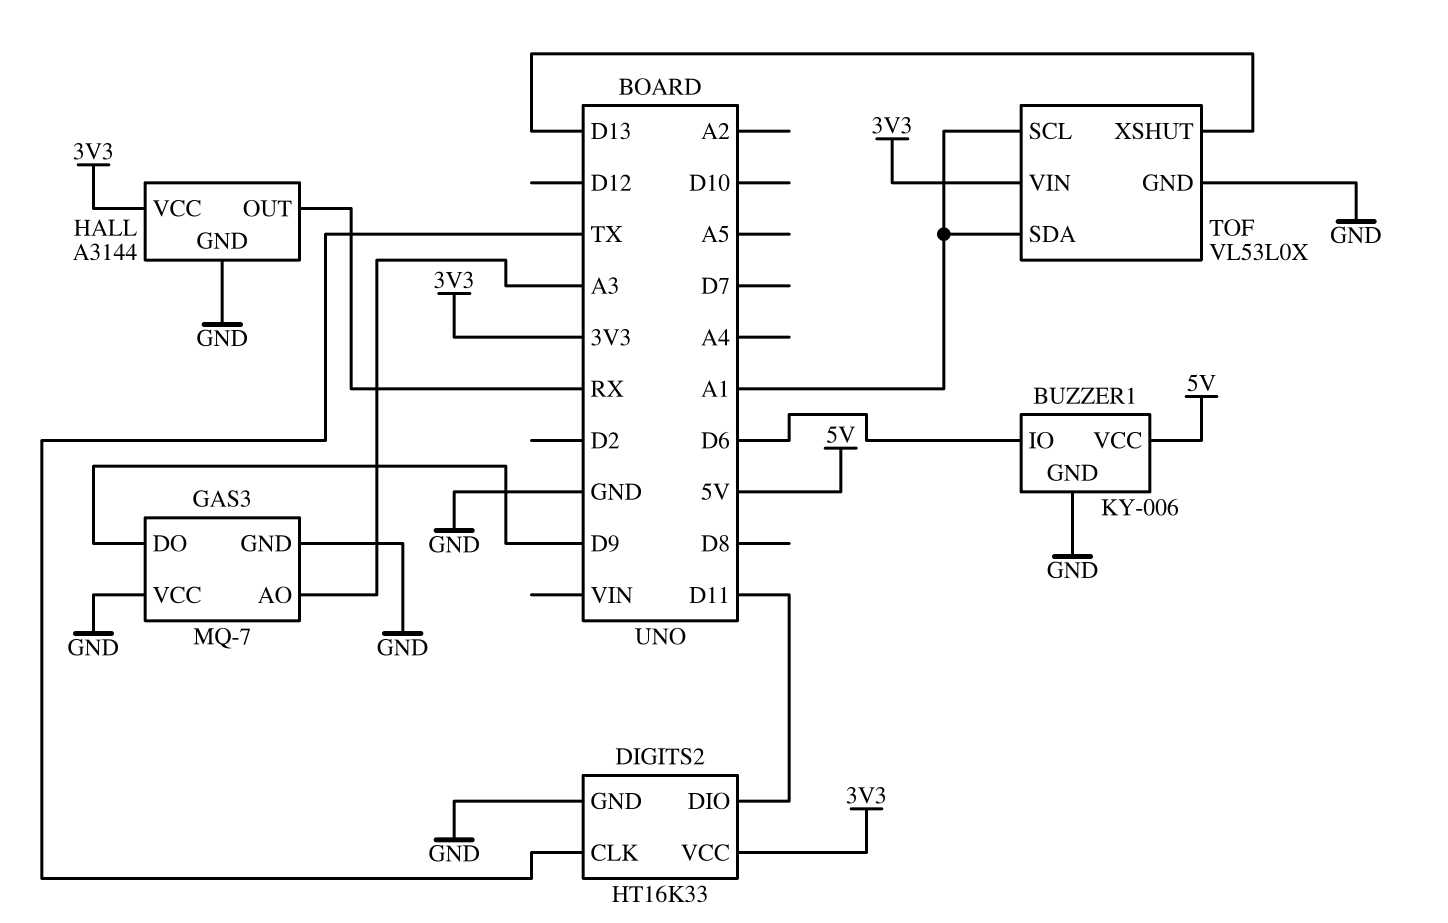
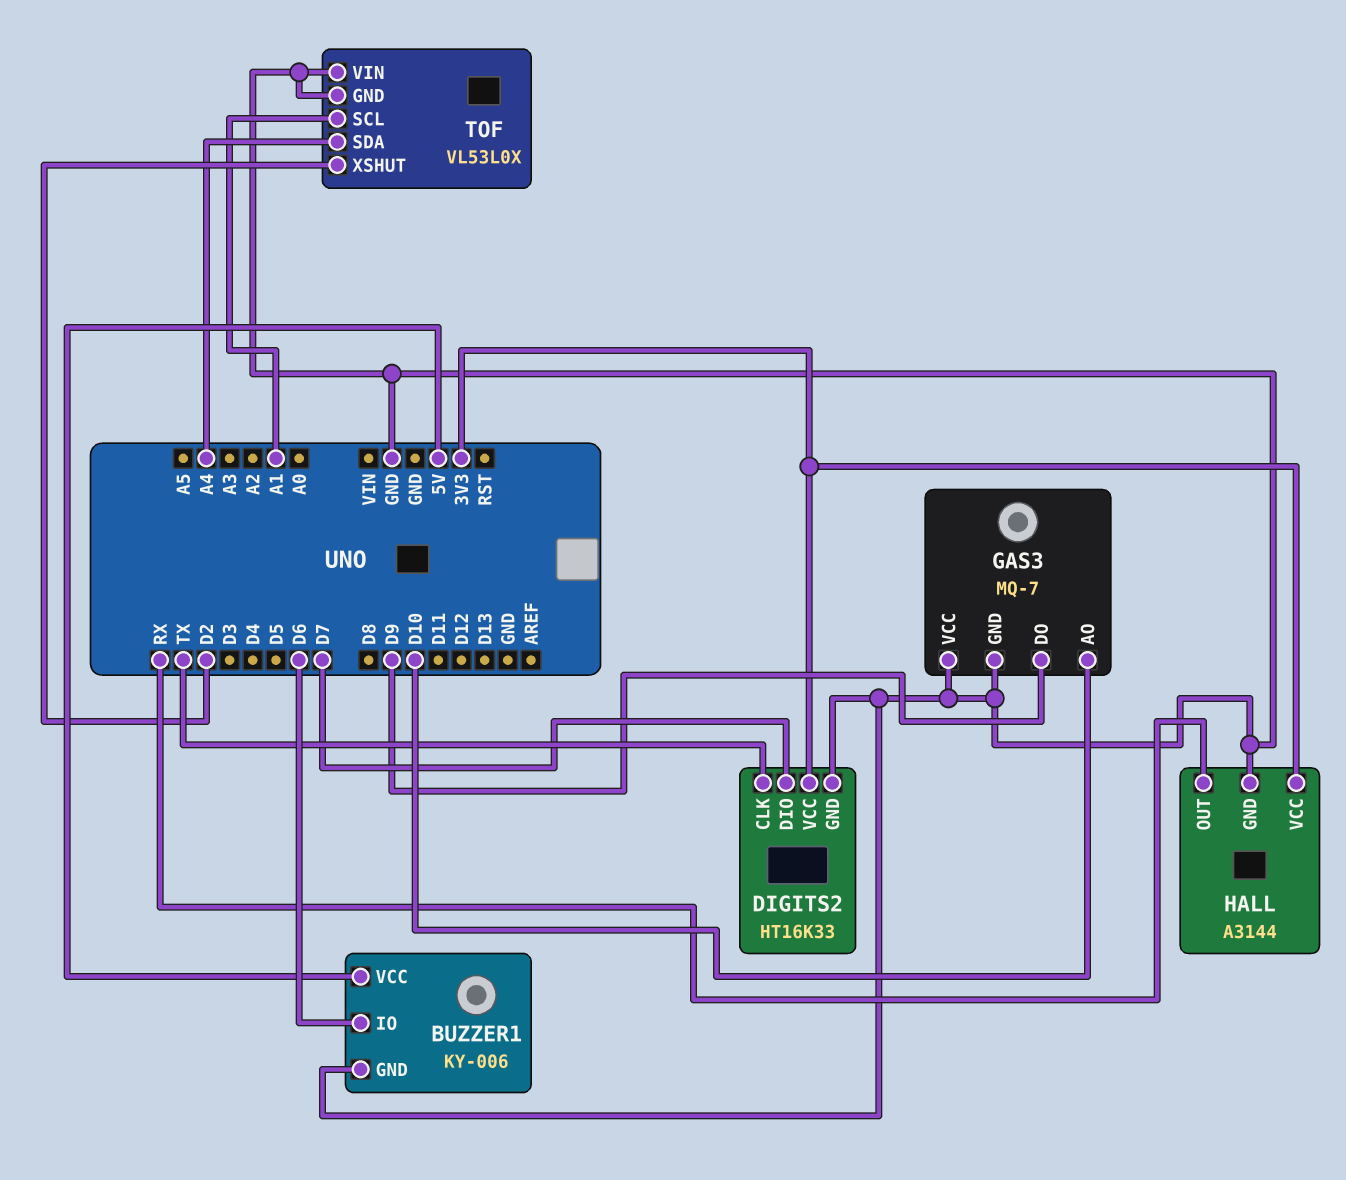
DIGITS2 pin DIO: D11 -> D7
GAS3 pin AO: A3 -> D10
TOF pin SDA: A1 -> A4
TOF pin VIN: 3V3 -> GND
TOF pin XSHUT: D13 -> D2

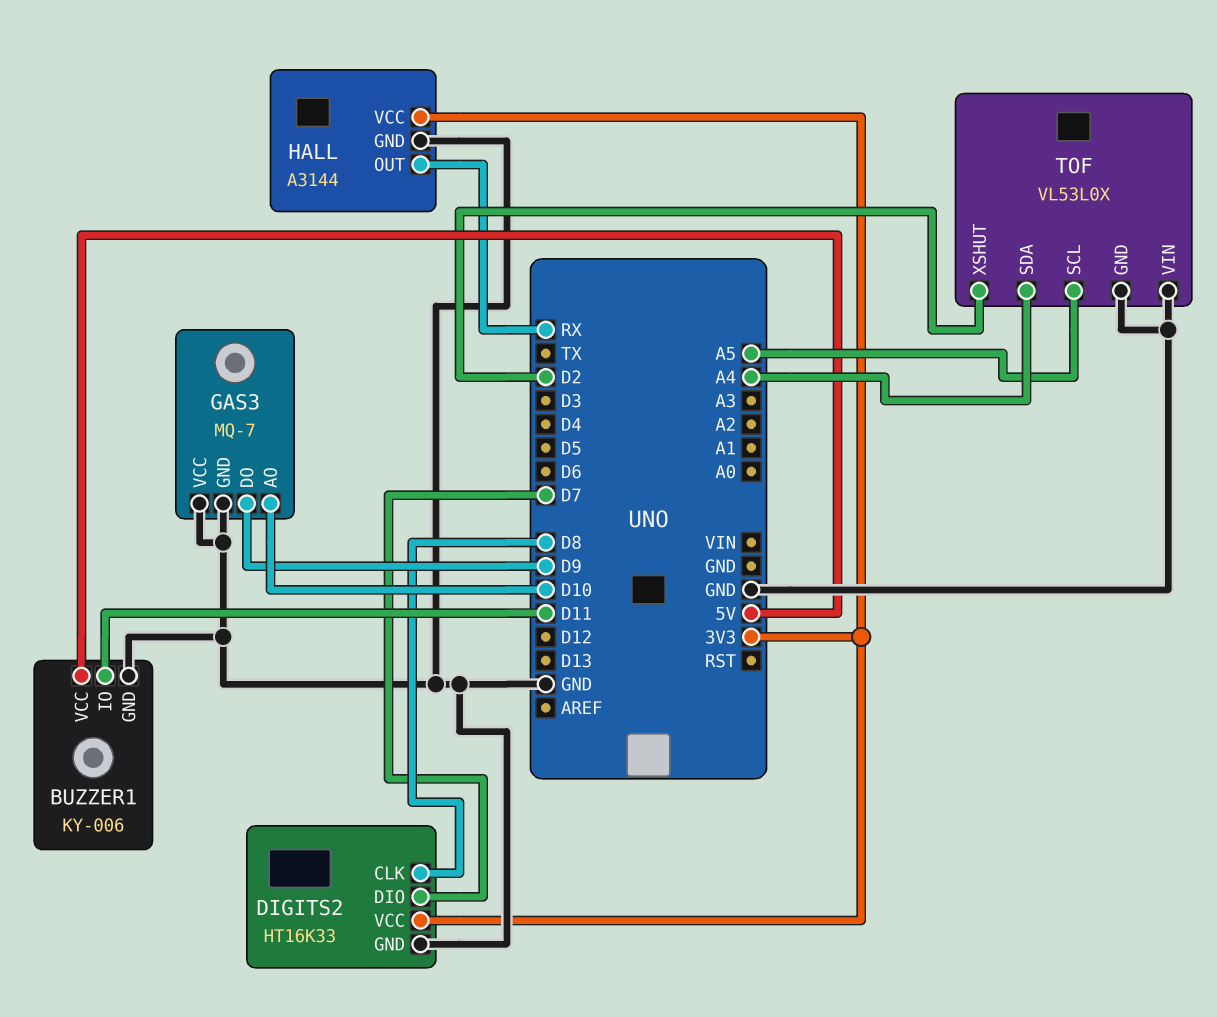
BUZZER1 pin IO: D6 -> D11
DIGITS2 pin CLK: TX -> D8
TOF pin SCL: A1 -> A5

